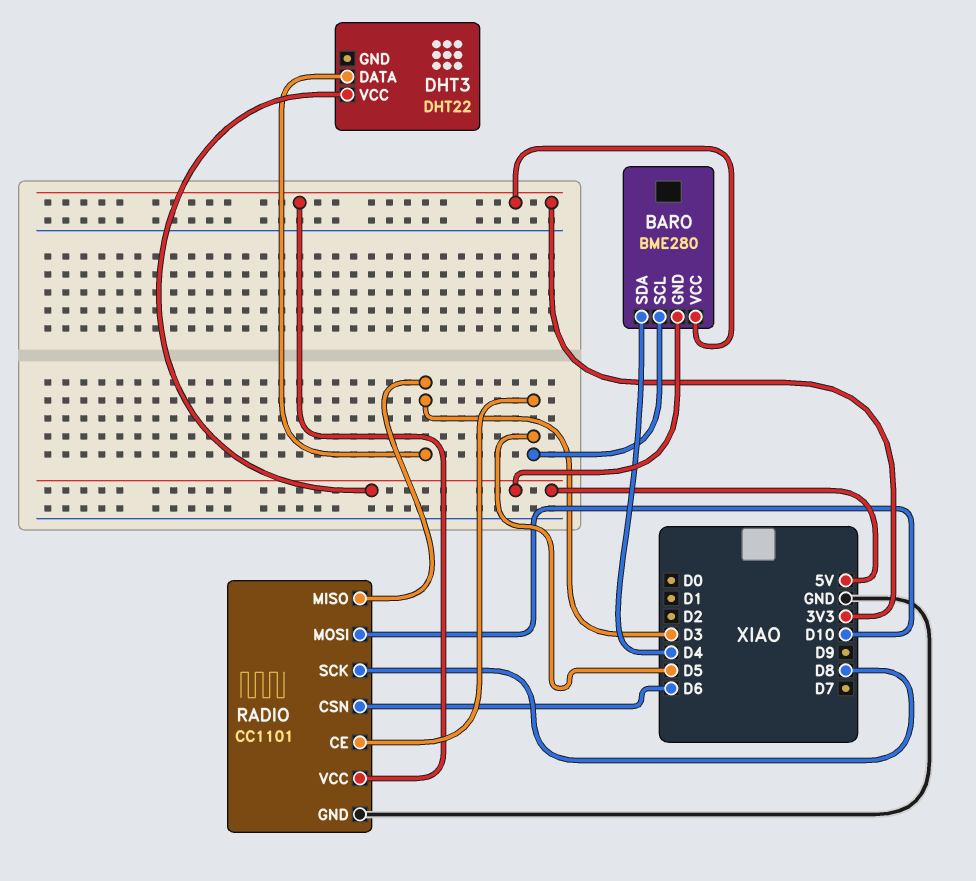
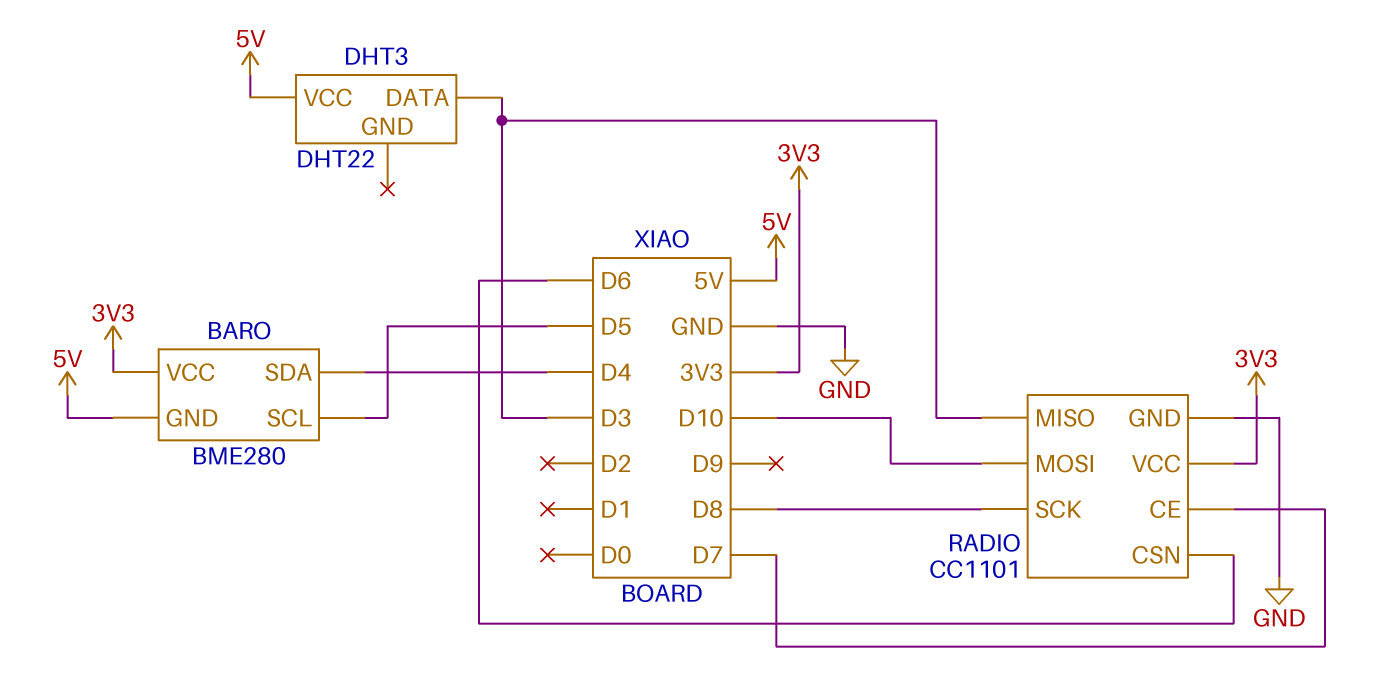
RADIO pin CE: D5 -> D7

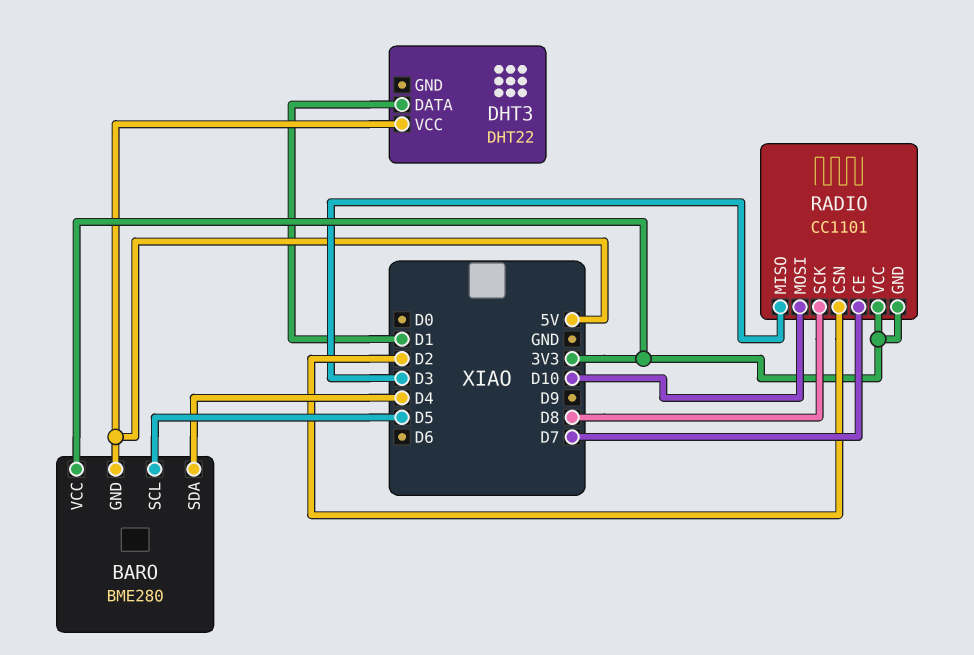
DHT3 pin DATA: D3 -> D1
RADIO pin CSN: D6 -> D2
RADIO pin GND: GND -> 3V3

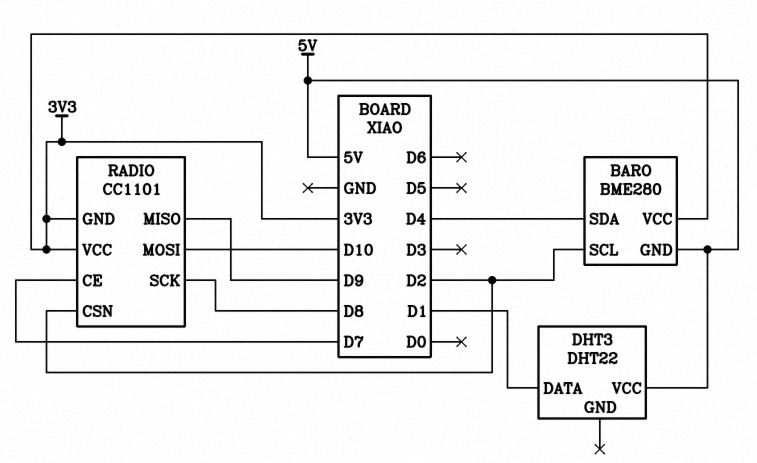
BARO pin SCL: D5 -> D2
RADIO pin MISO: D3 -> D9

